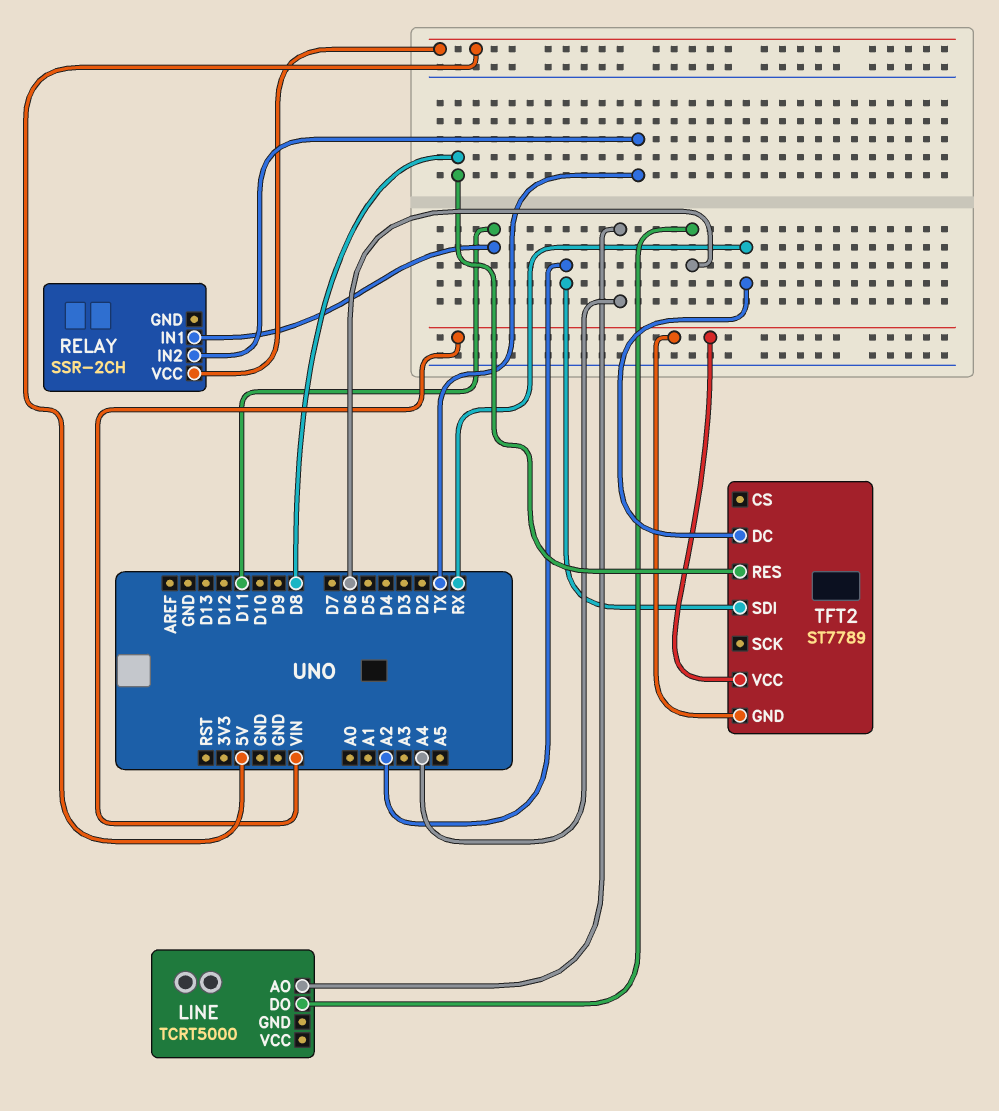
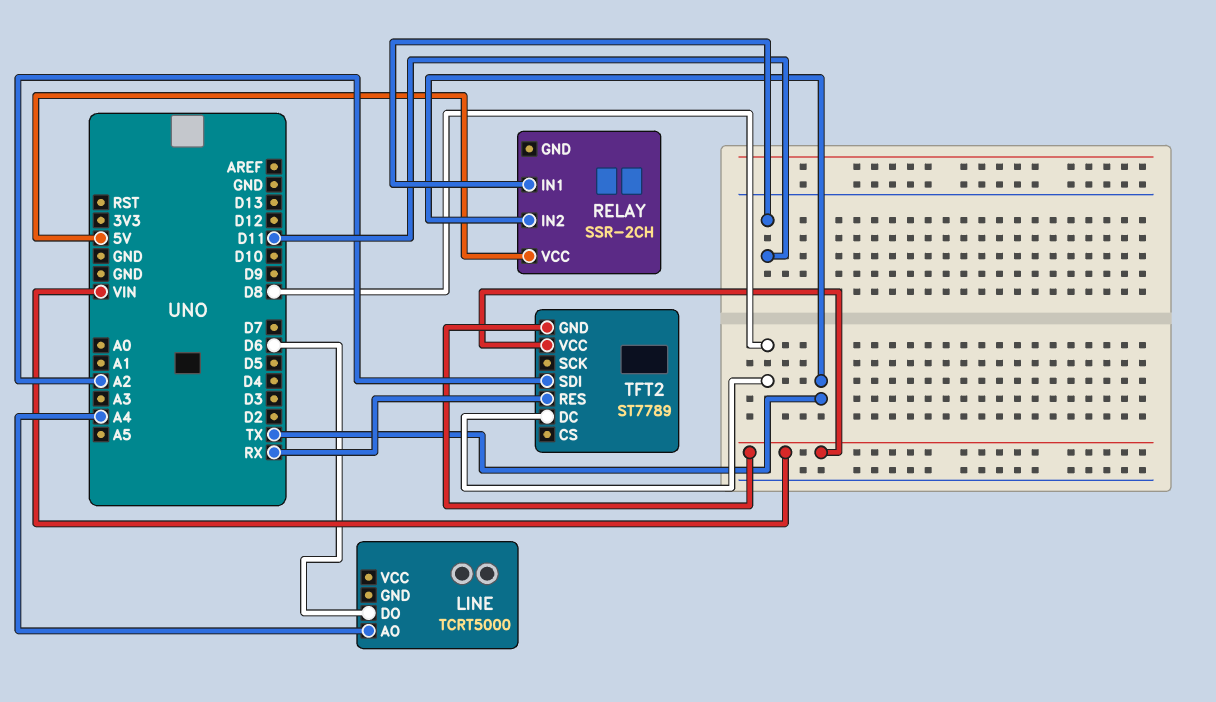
TFT2 pin DC: RX -> D8
TFT2 pin RES: D8 -> RX

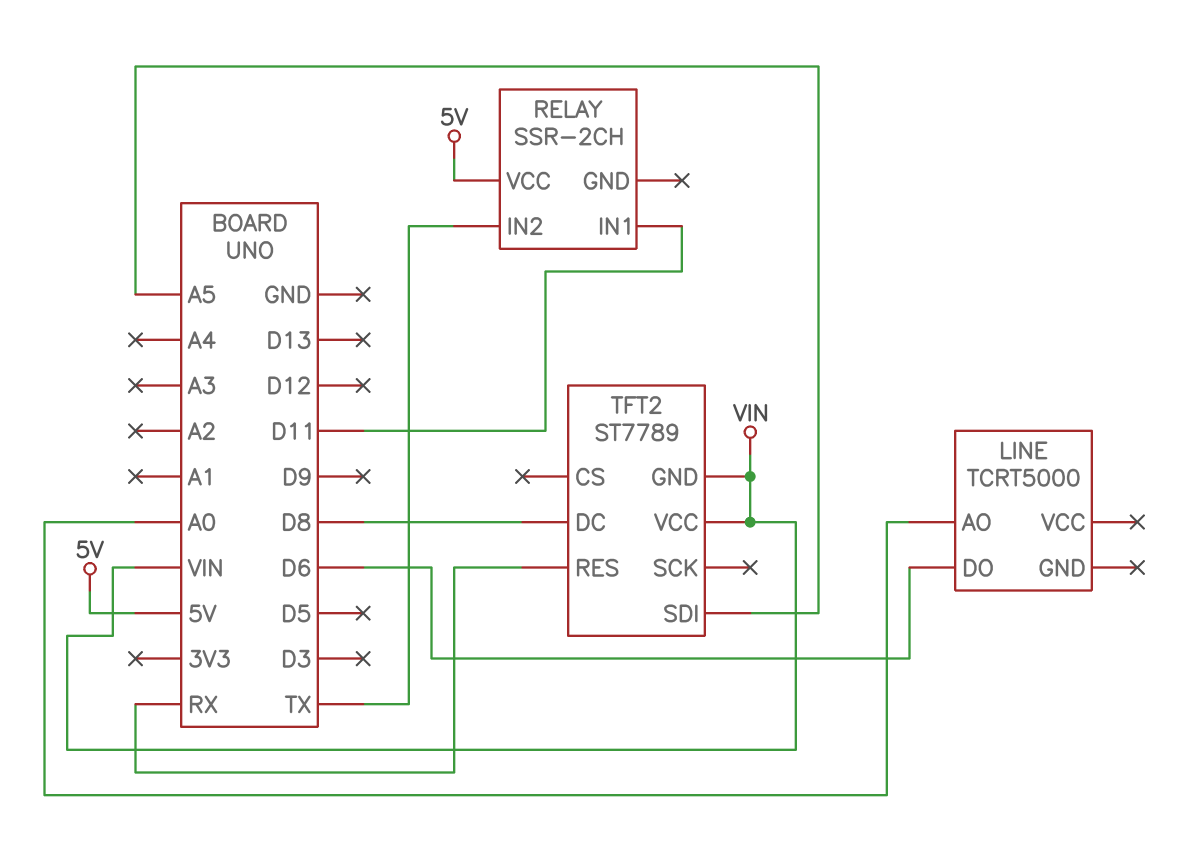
LINE pin AO: A4 -> A0
TFT2 pin SDI: A2 -> A5

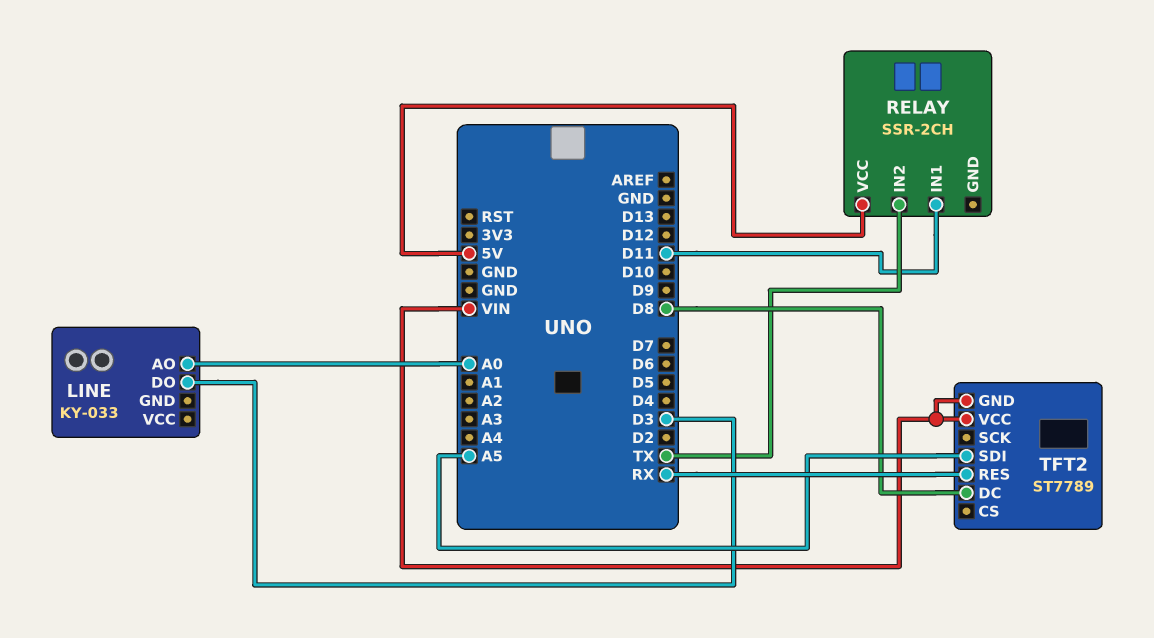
LINE: TCRT5000 -> KY-033
LINE pin DO: D6 -> D3

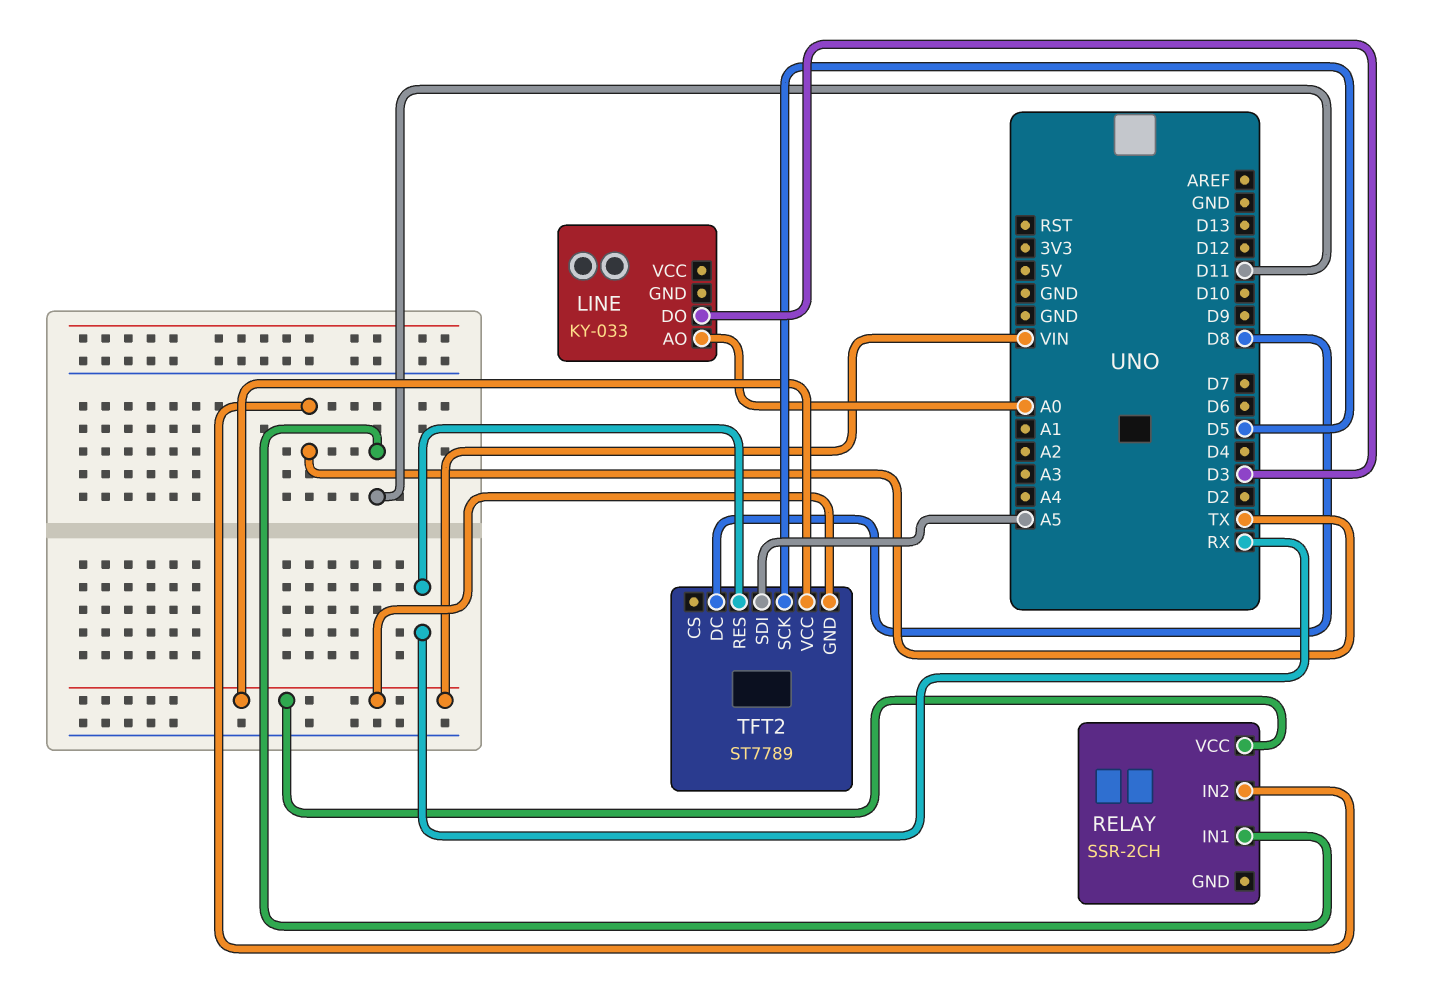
RELAY pin VCC: 5V -> VIN
TFT2 pin SCK: none -> D5

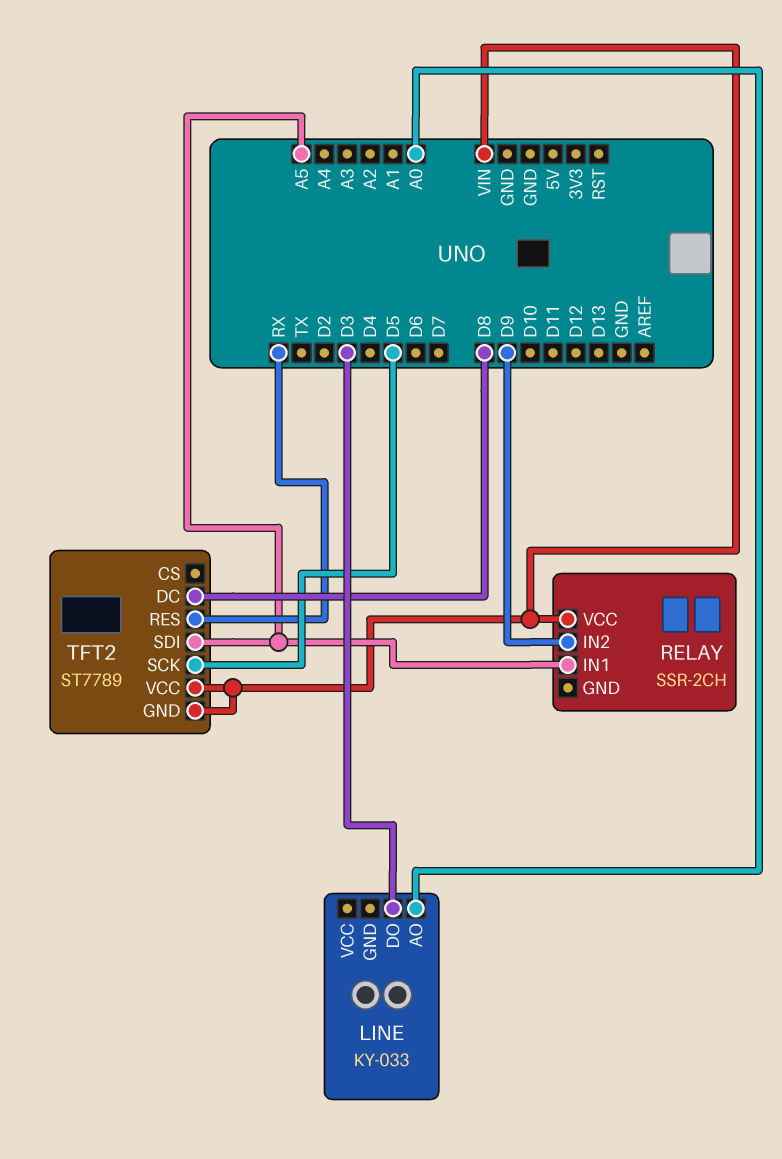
RELAY pin IN1: D11 -> A5
RELAY pin IN2: TX -> D9

